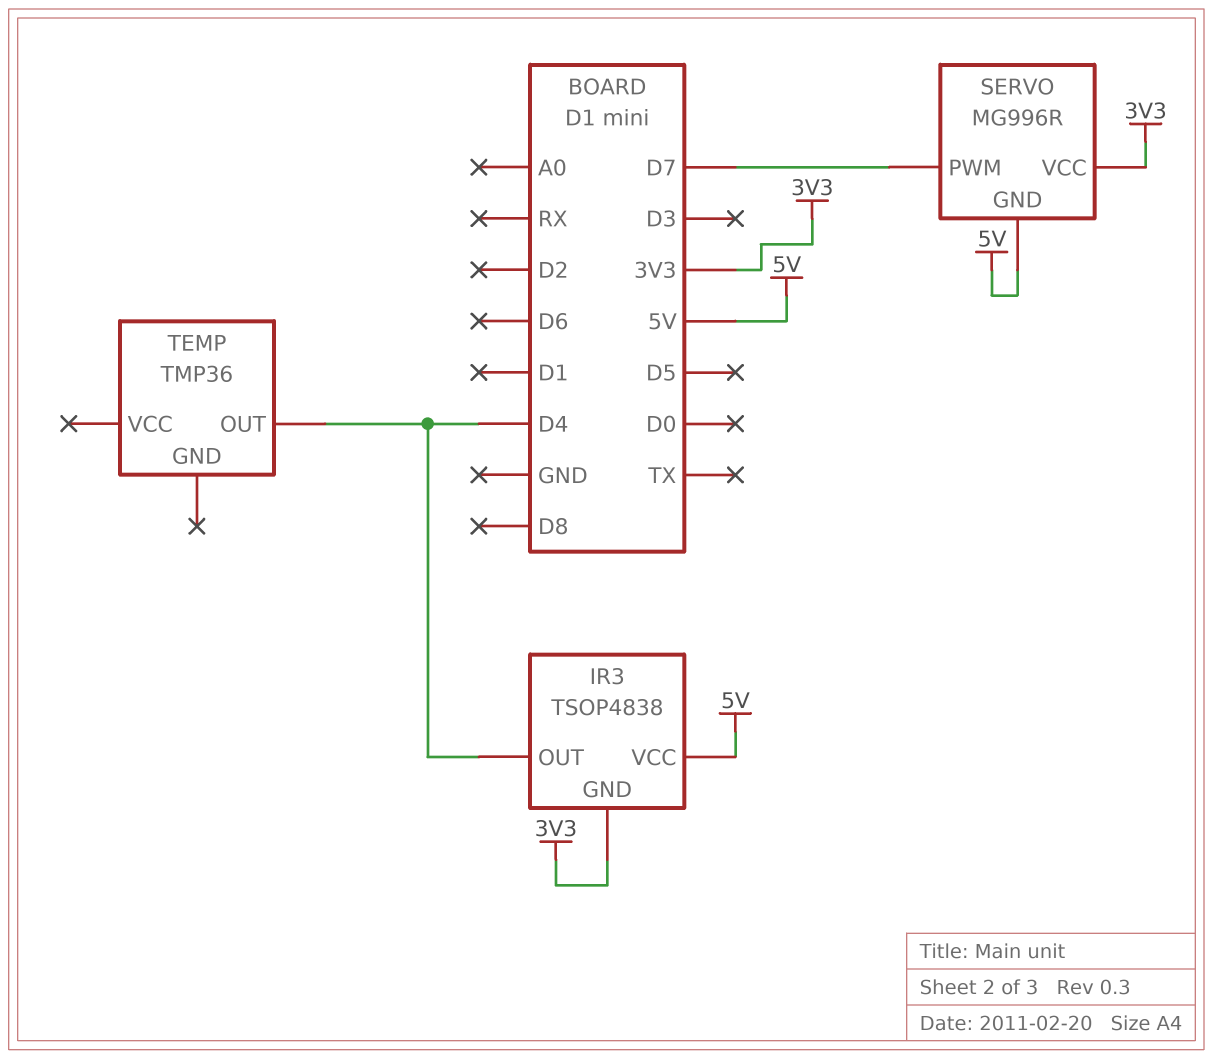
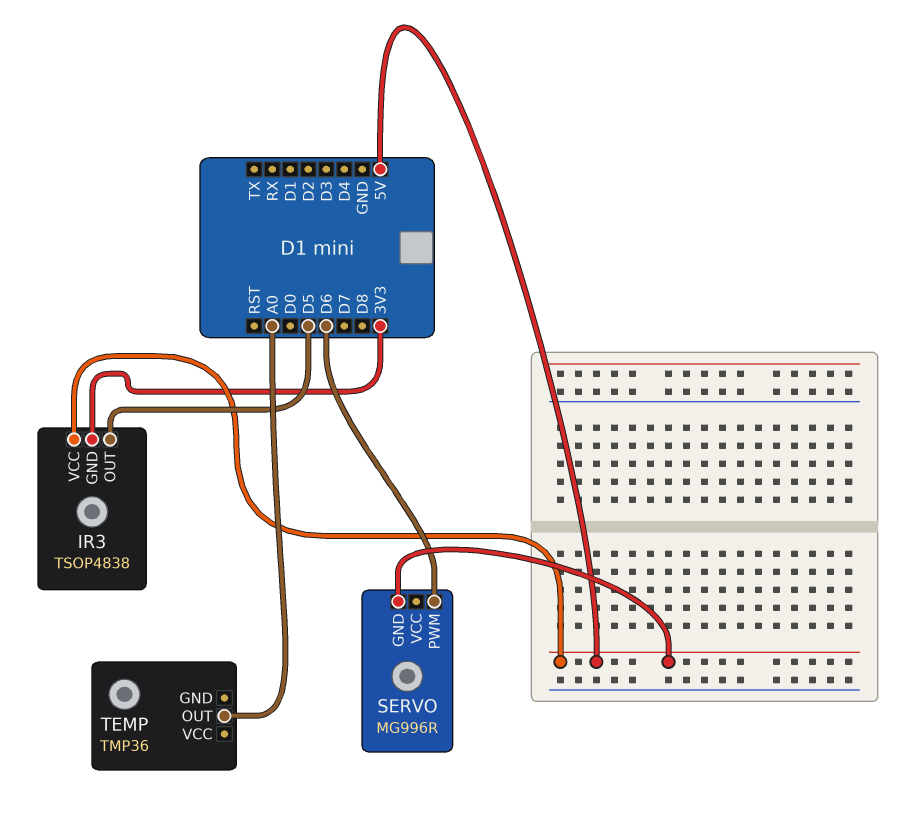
IR3 pin OUT: D4 -> D5
SERVO pin PWM: D7 -> D6
SERVO pin VCC: 3V3 -> none
TEMP pin OUT: D4 -> A0

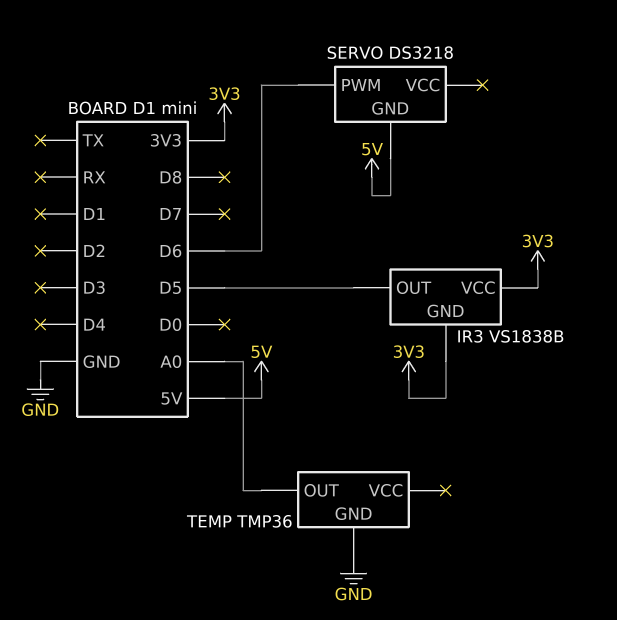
IR3: TSOP4838 -> VS1838B
IR3 pin VCC: 5V -> 3V3
SERVO: MG996R -> DS3218
TEMP pin GND: none -> GND

